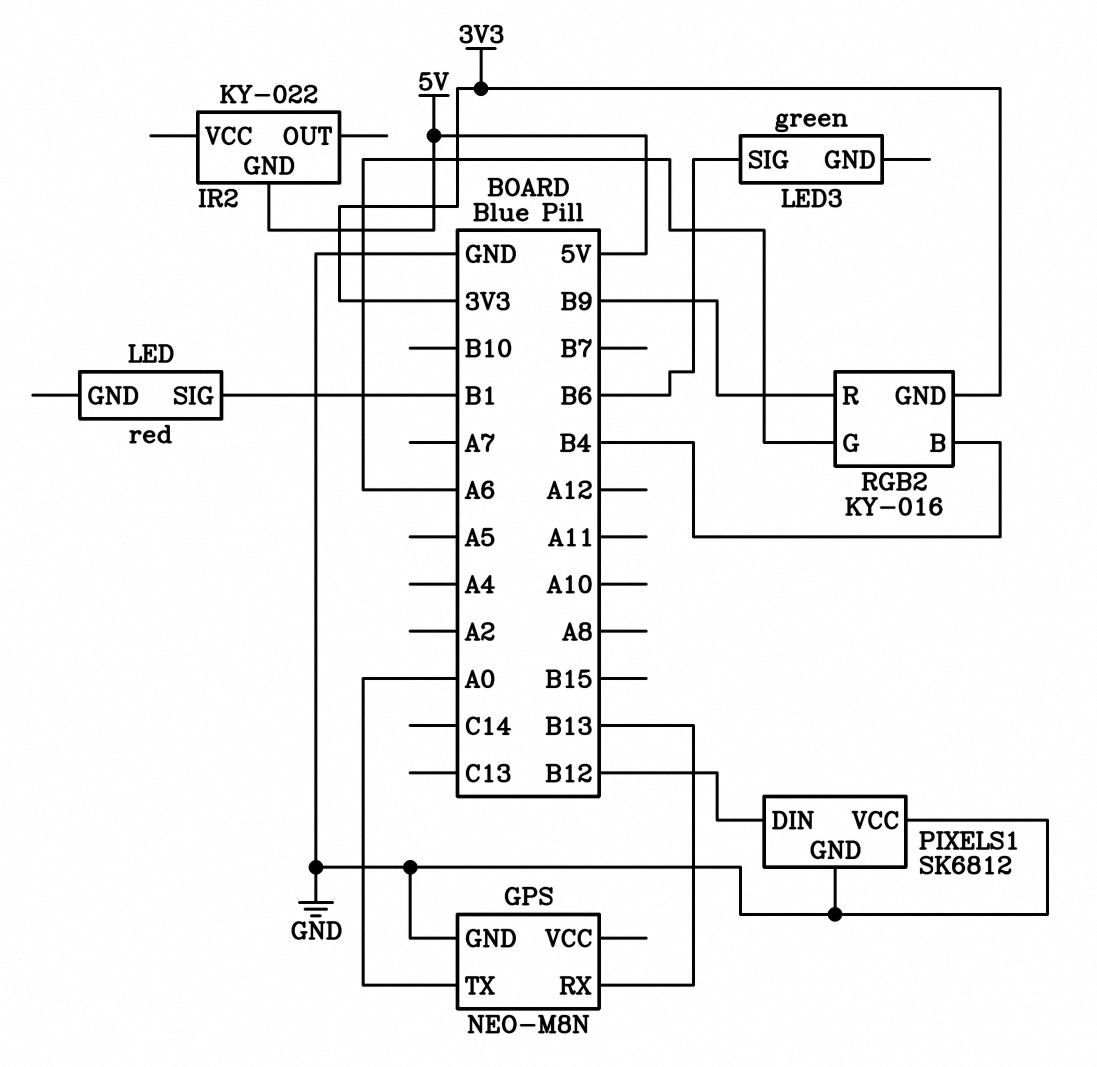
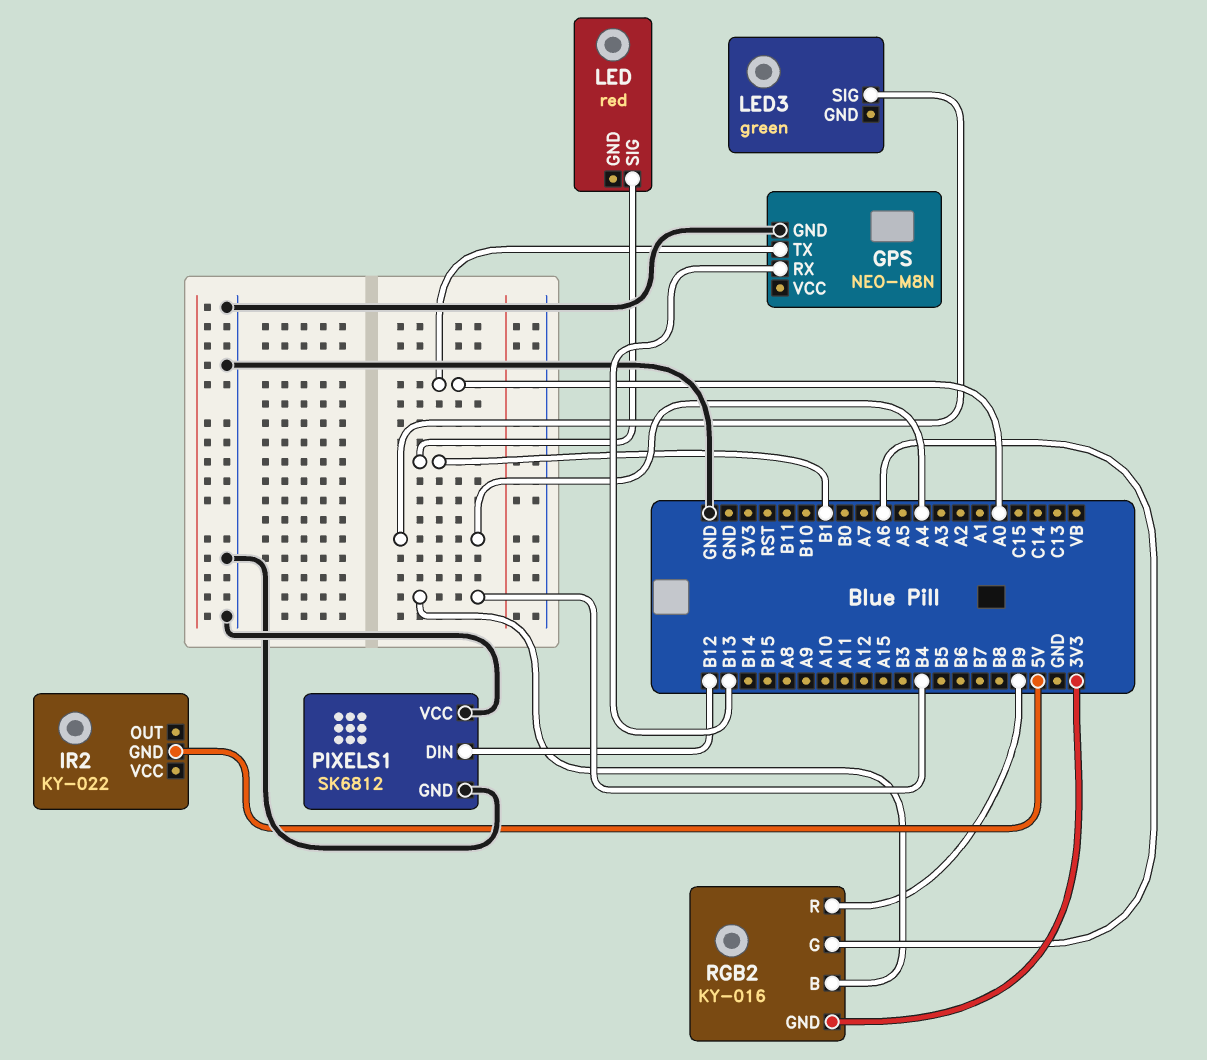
LED3 pin SIG: B6 -> A4

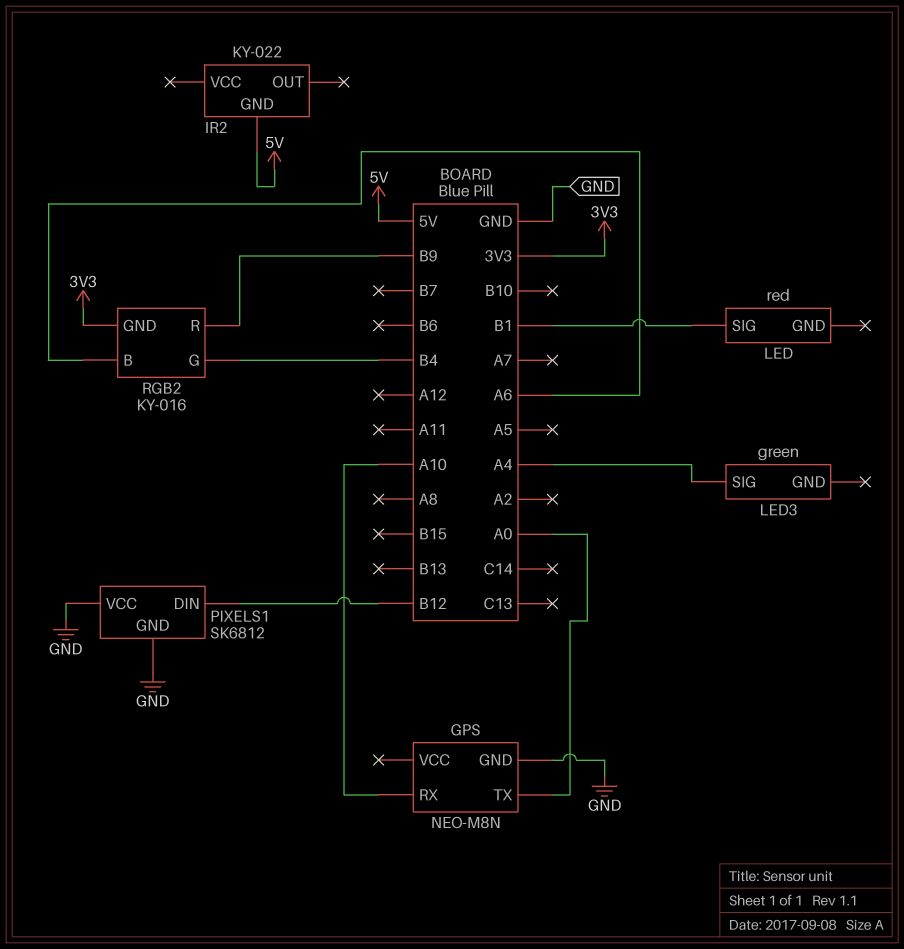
GPS pin RX: B13 -> A10
RGB2 pin B: B4 -> A6
RGB2 pin G: A6 -> B4

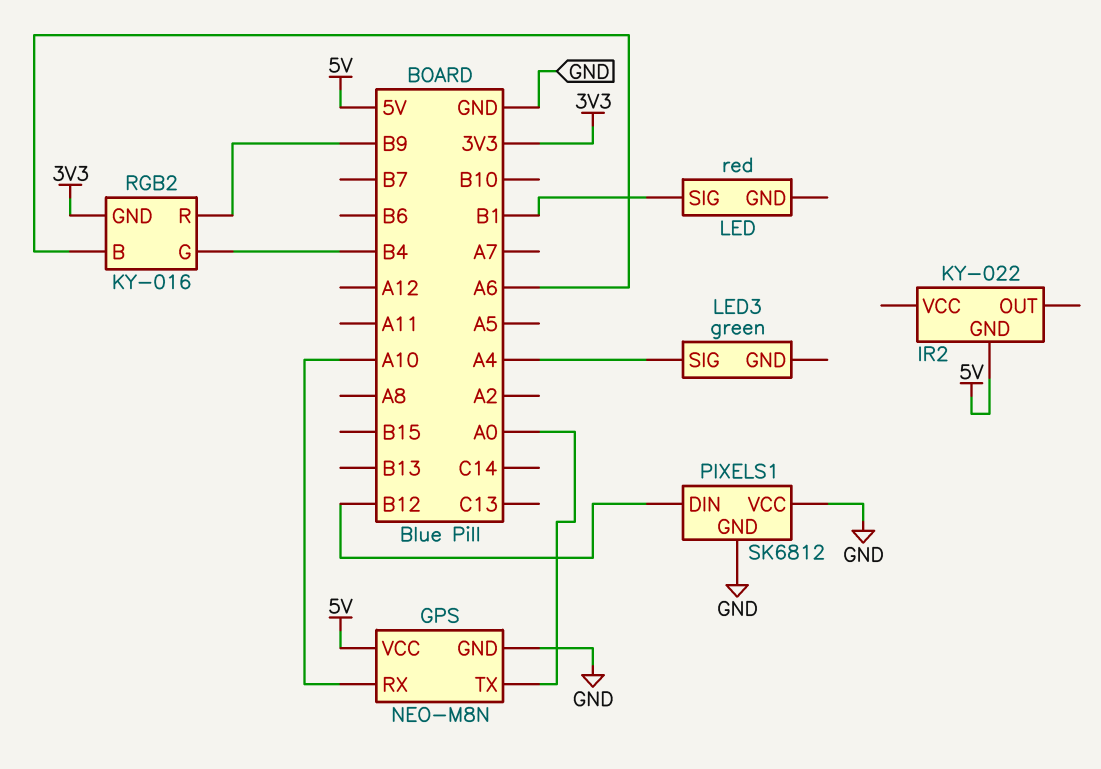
GPS pin VCC: none -> 5V

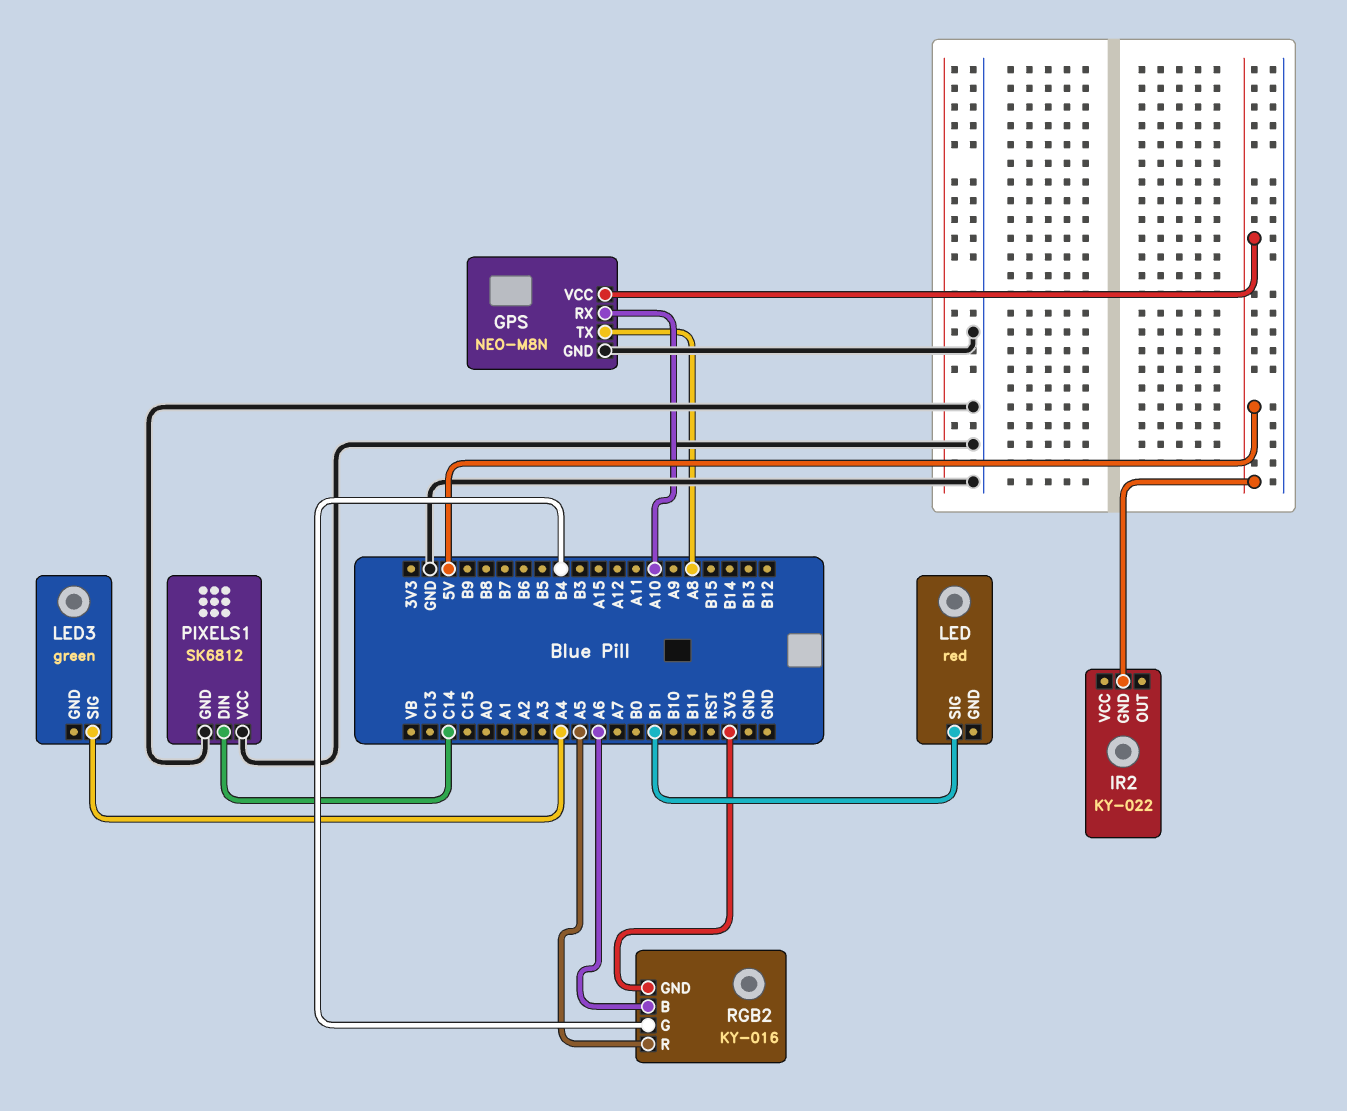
GPS pin TX: A0 -> A8
PIXELS1 pin DIN: B12 -> C14
RGB2 pin R: B9 -> A5

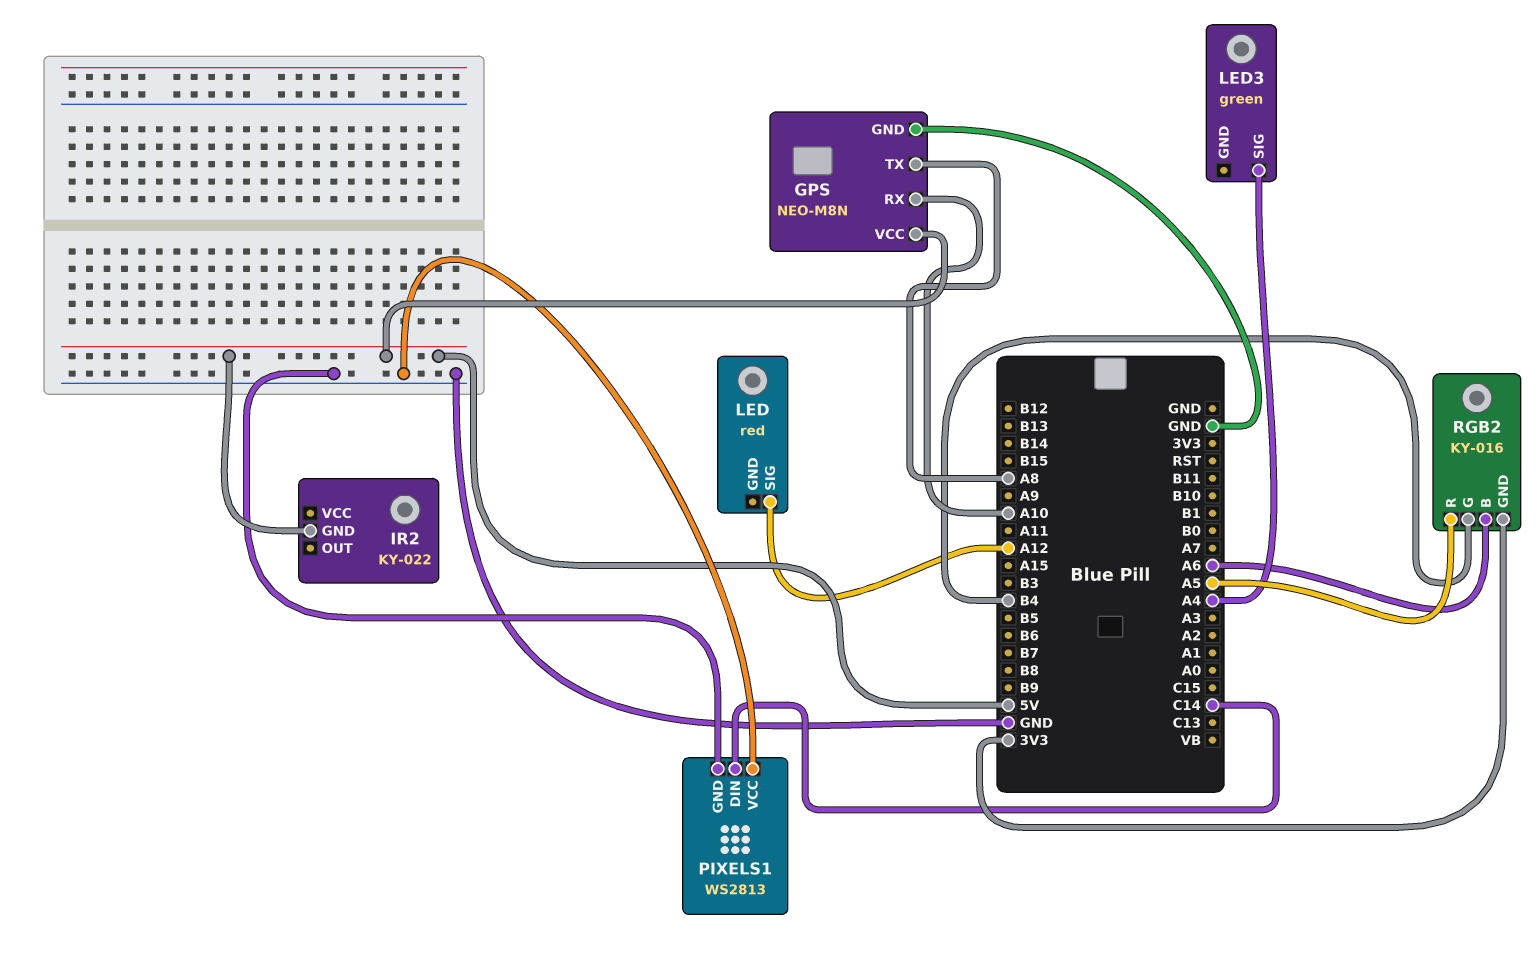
LED pin SIG: B1 -> A12
PIXELS1: SK6812 -> WS2813

